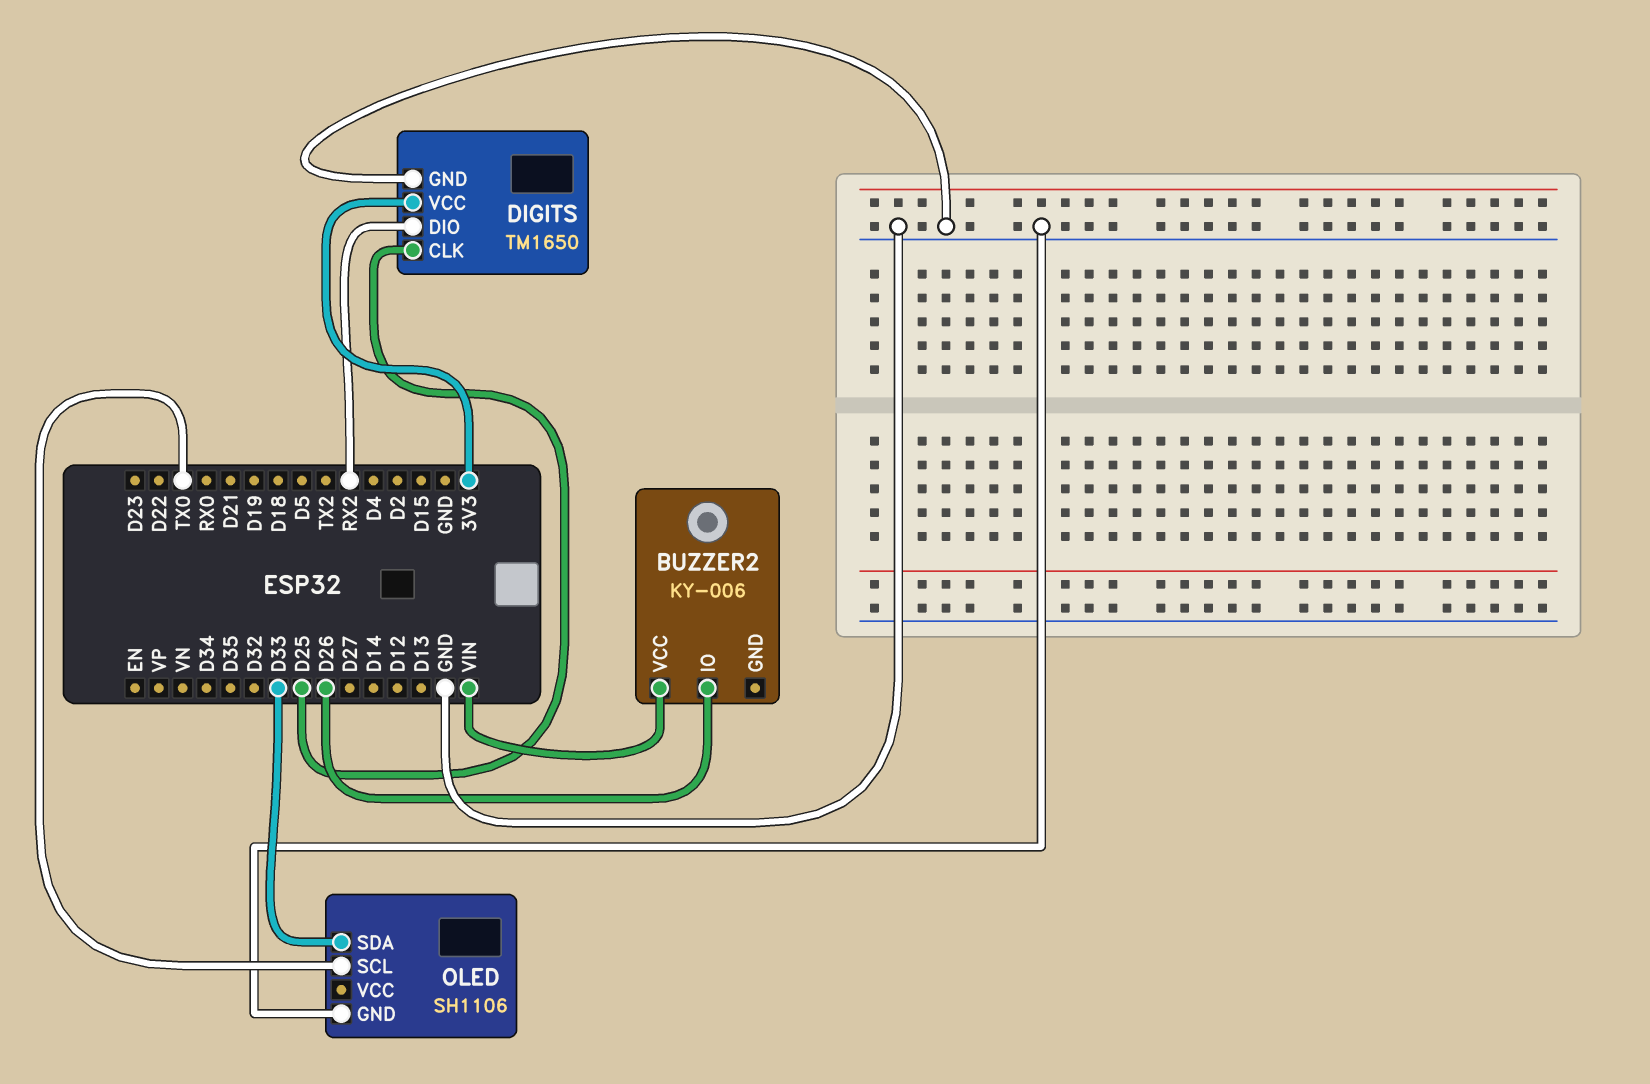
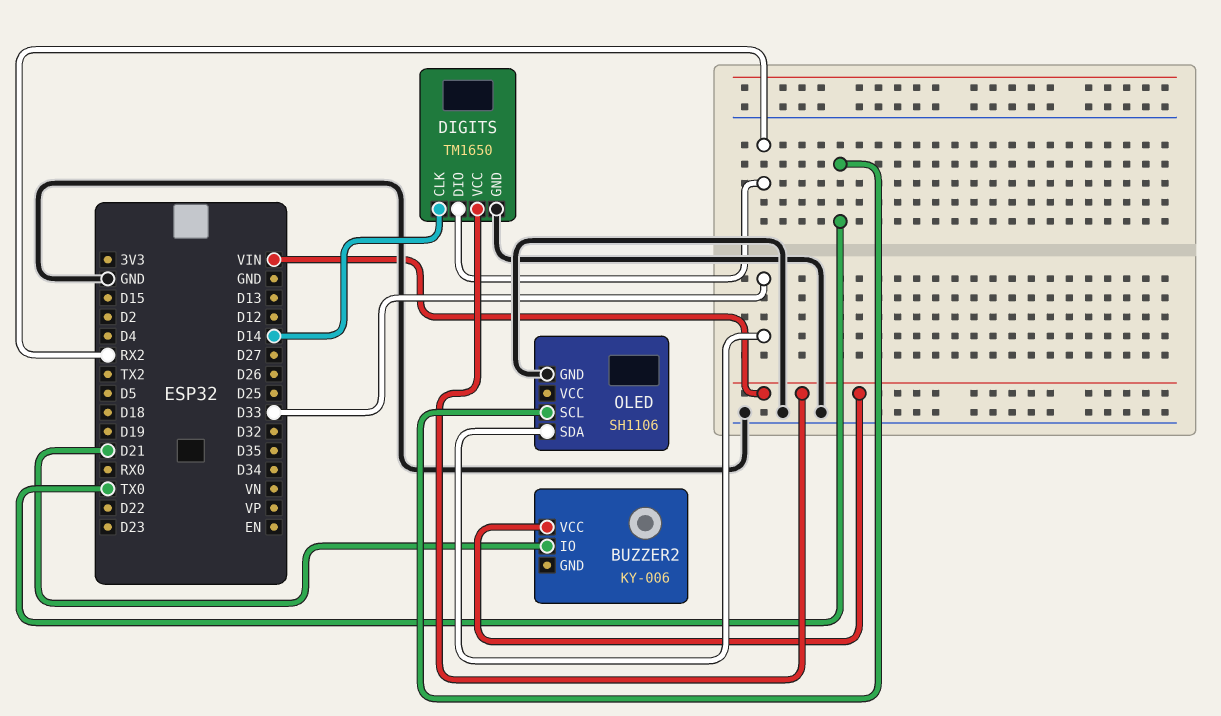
BUZZER2 pin IO: D26 -> D21
DIGITS pin CLK: D25 -> D14
DIGITS pin VCC: 3V3 -> VIN

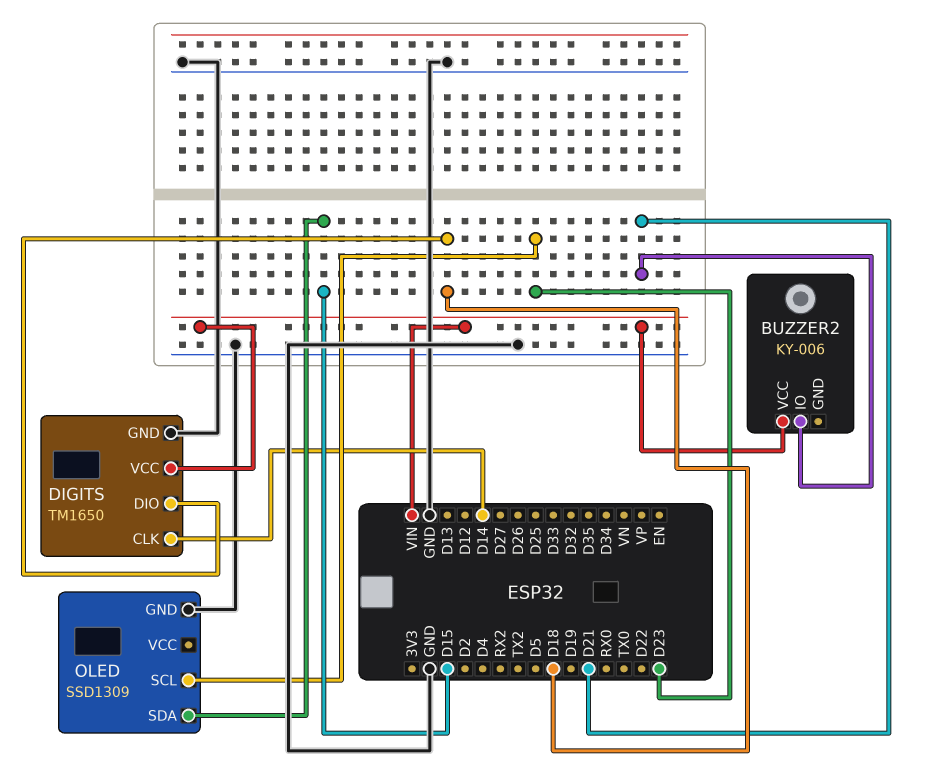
DIGITS pin DIO: RX2 -> D18
OLED: SH1106 -> SSD1309
OLED pin SCL: TX0 -> D23
OLED pin SDA: D33 -> D15

